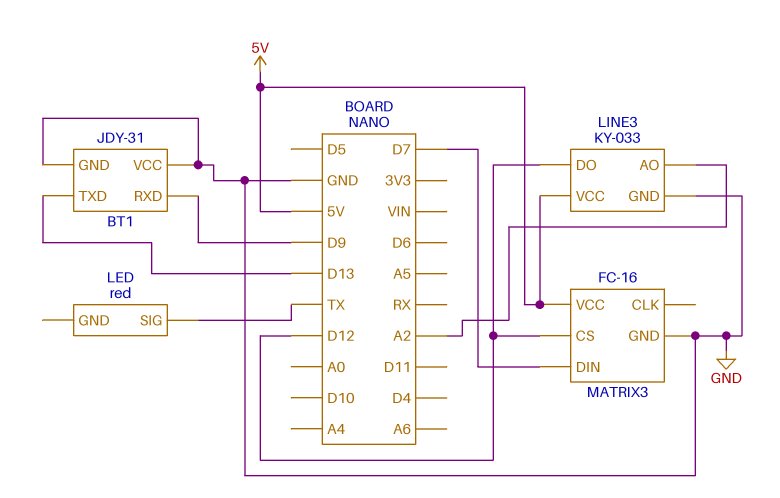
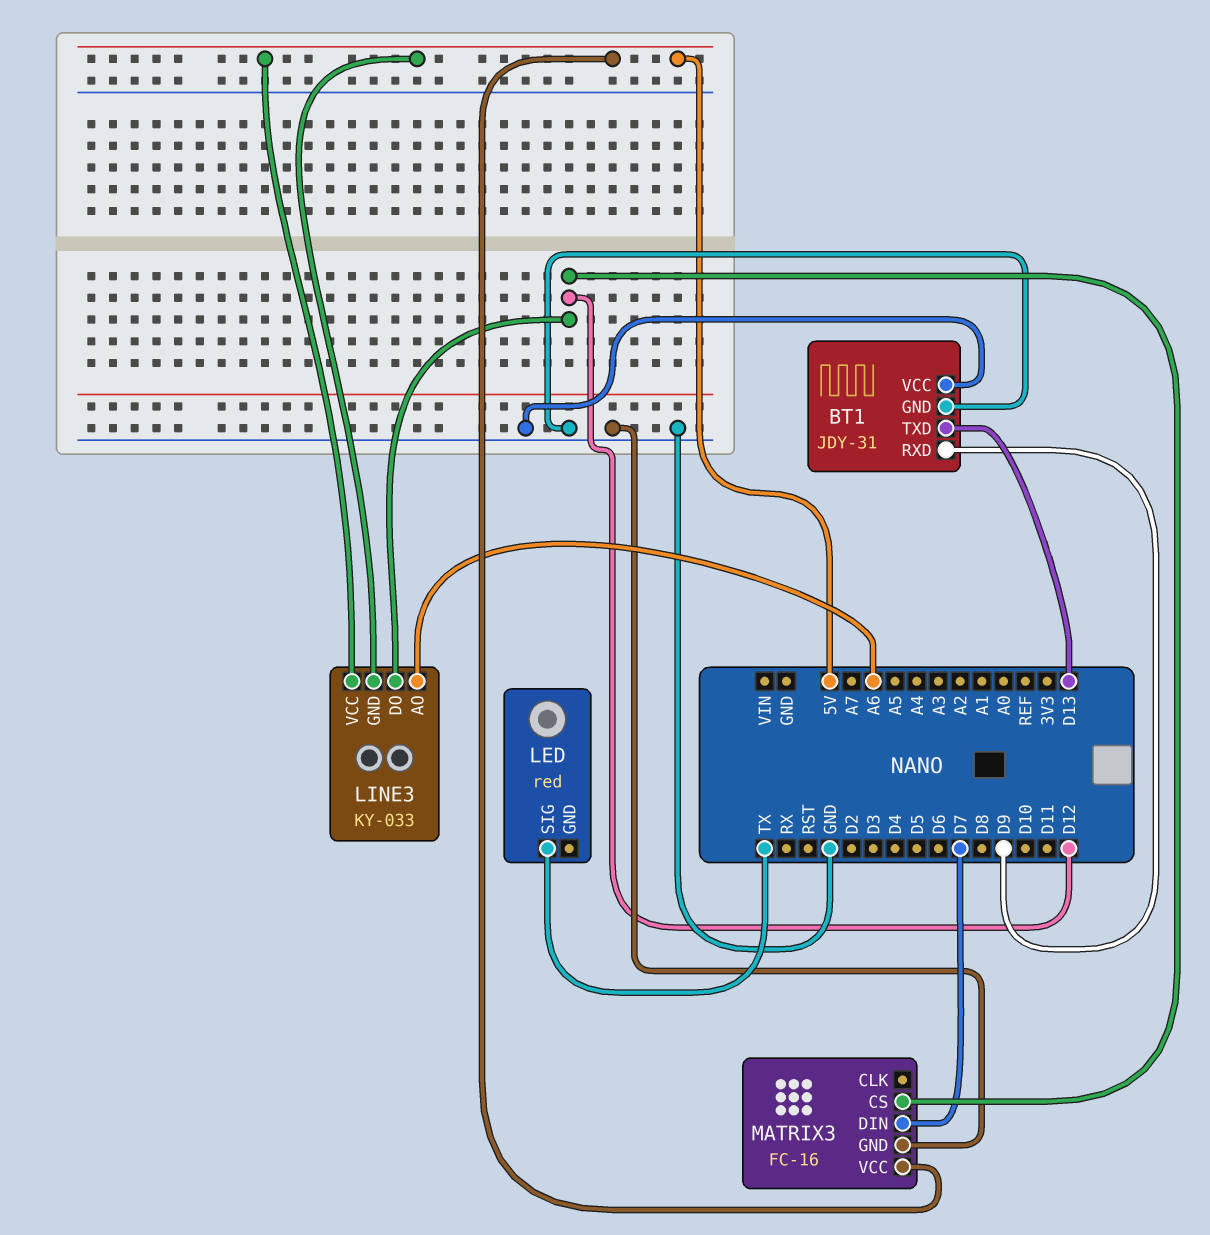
LINE3 pin AO: A2 -> A6
LINE3 pin GND: GND -> 5V

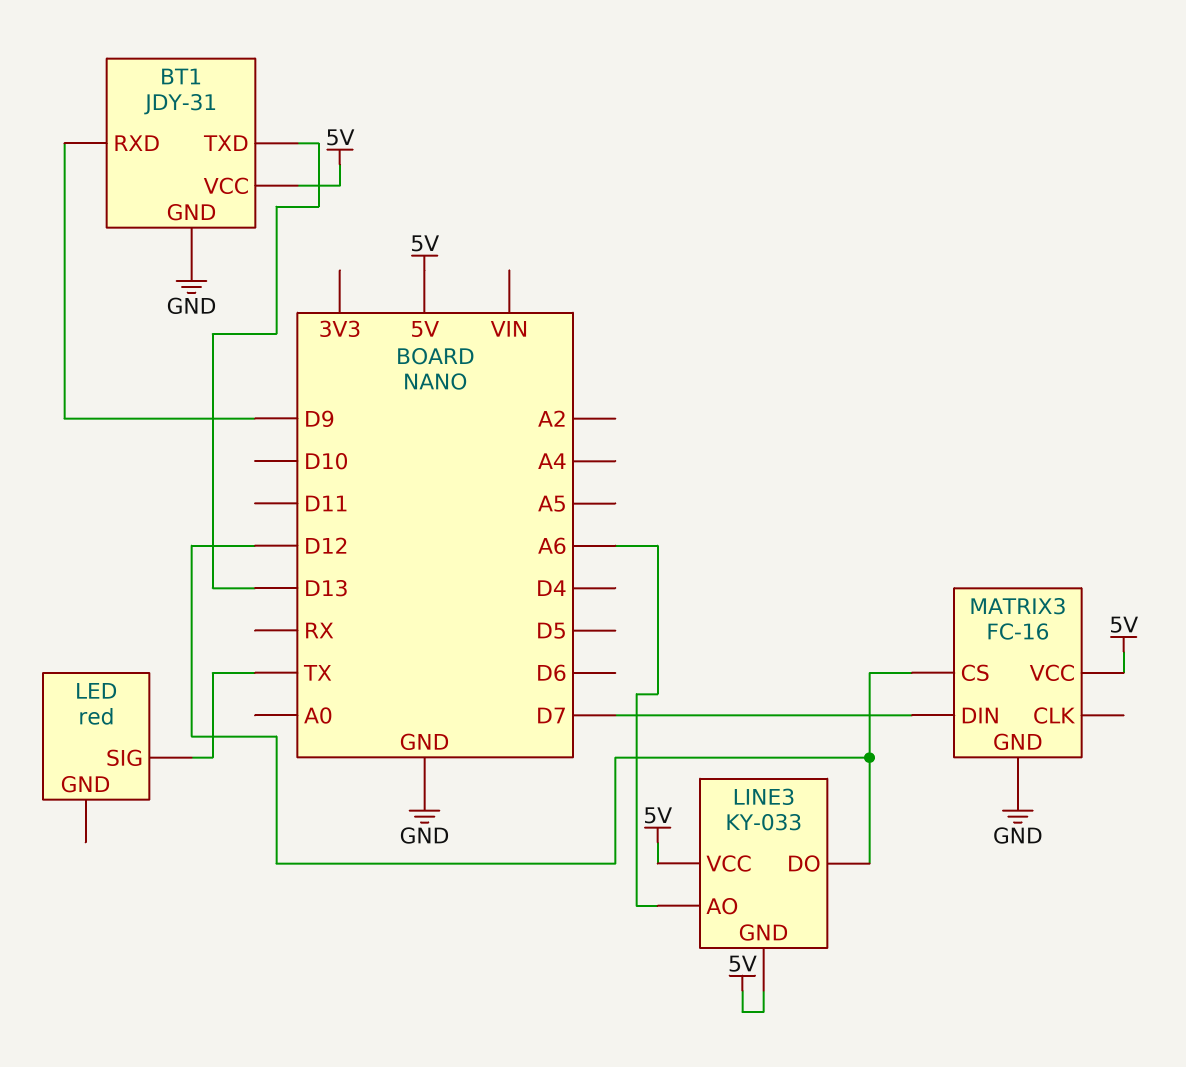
BT1 pin VCC: GND -> 5V

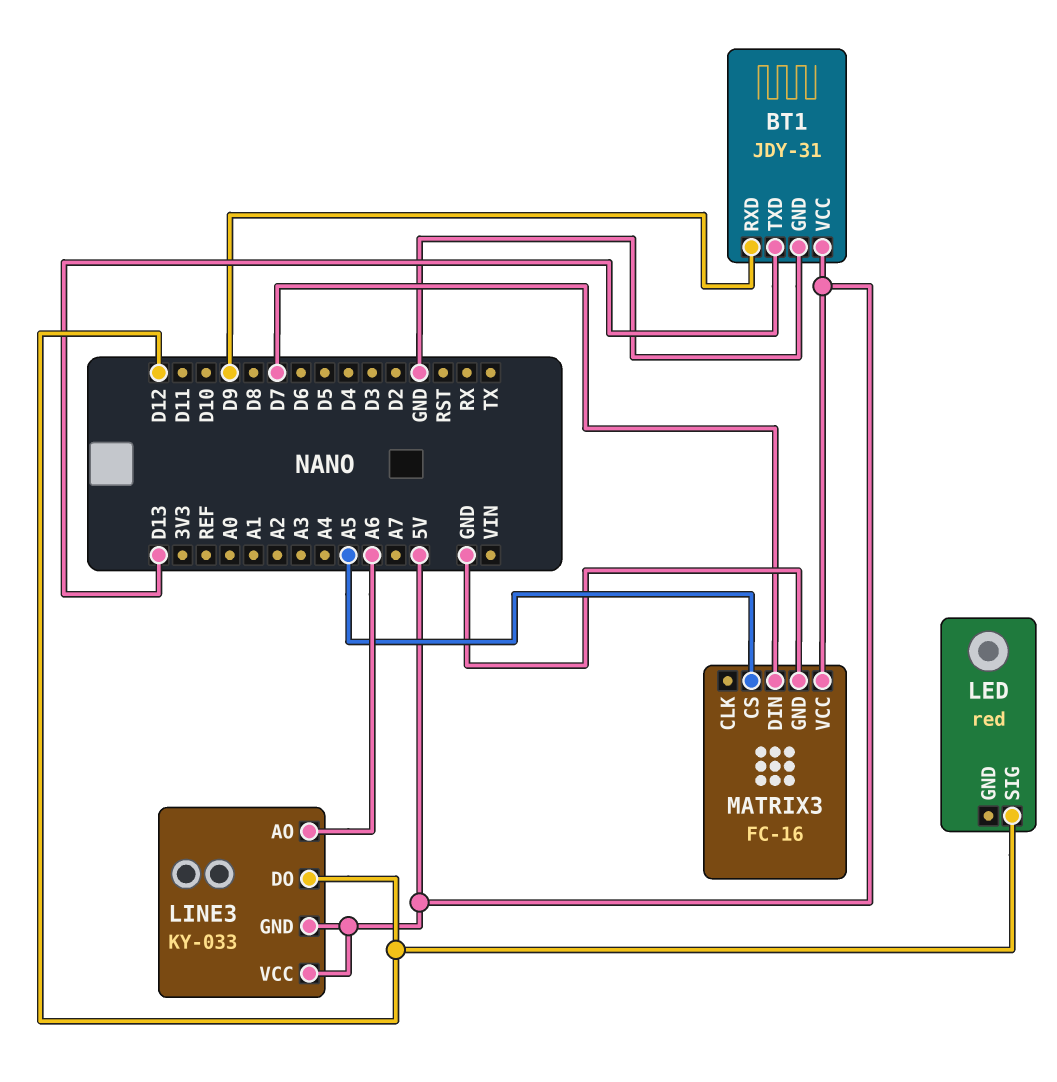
LED pin SIG: TX -> D12
MATRIX3 pin CS: D12 -> A5

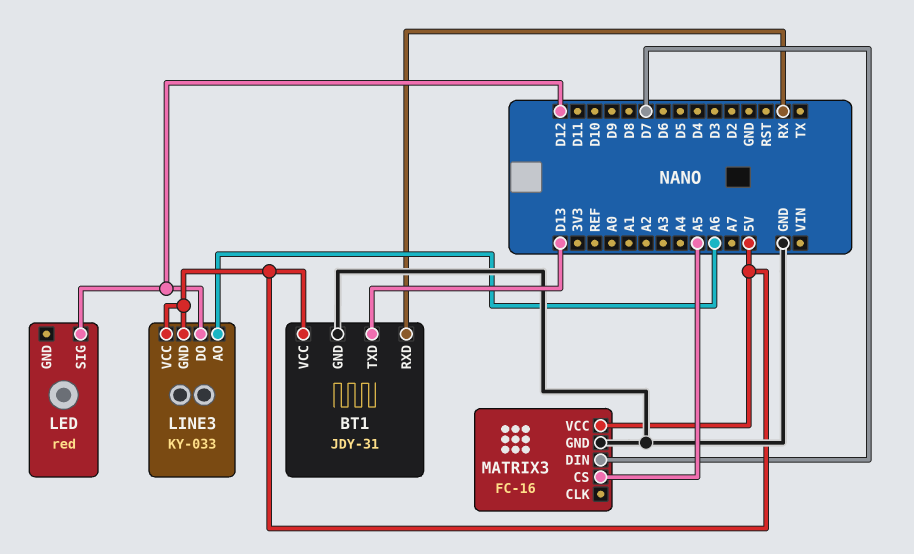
BT1 pin RXD: D9 -> RX

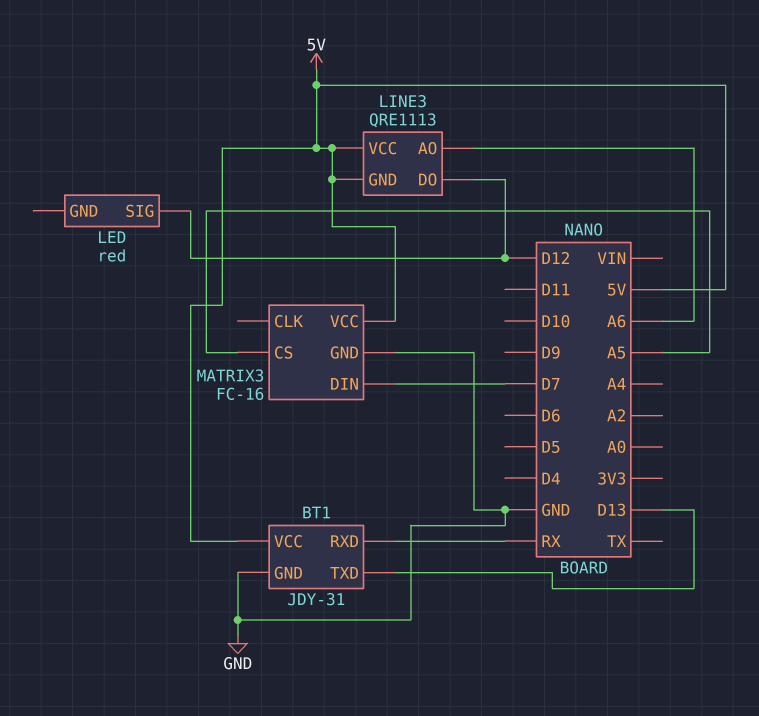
LINE3: KY-033 -> QRE1113

